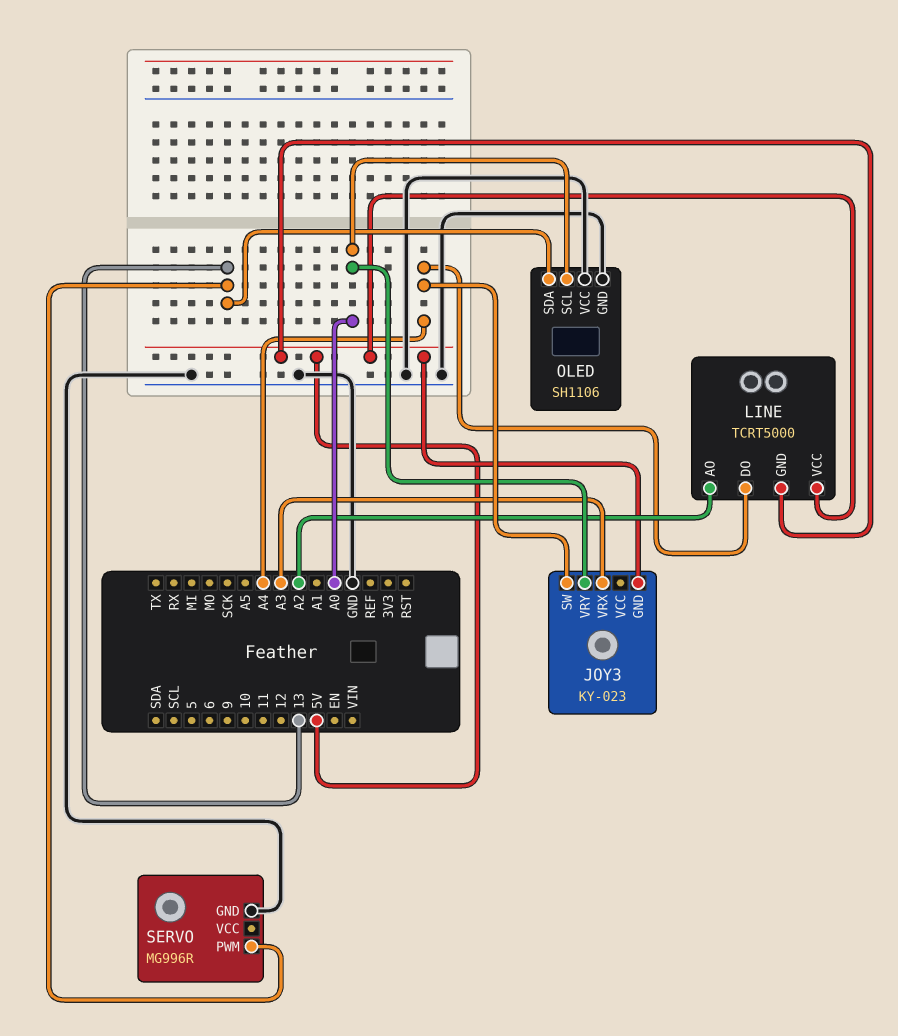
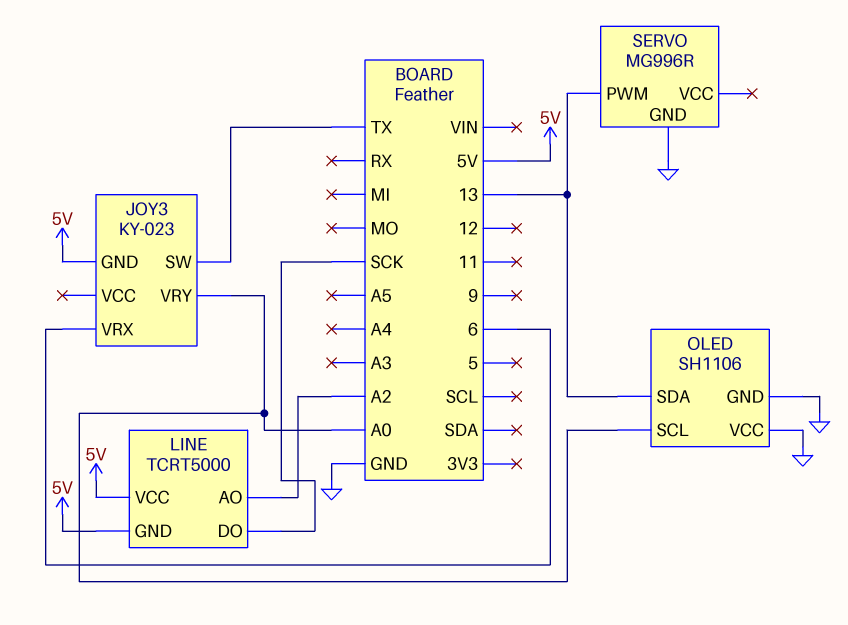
JOY3 pin SW: A4 -> TX
JOY3 pin VRX: A3 -> 6
LINE pin DO: A4 -> SCK

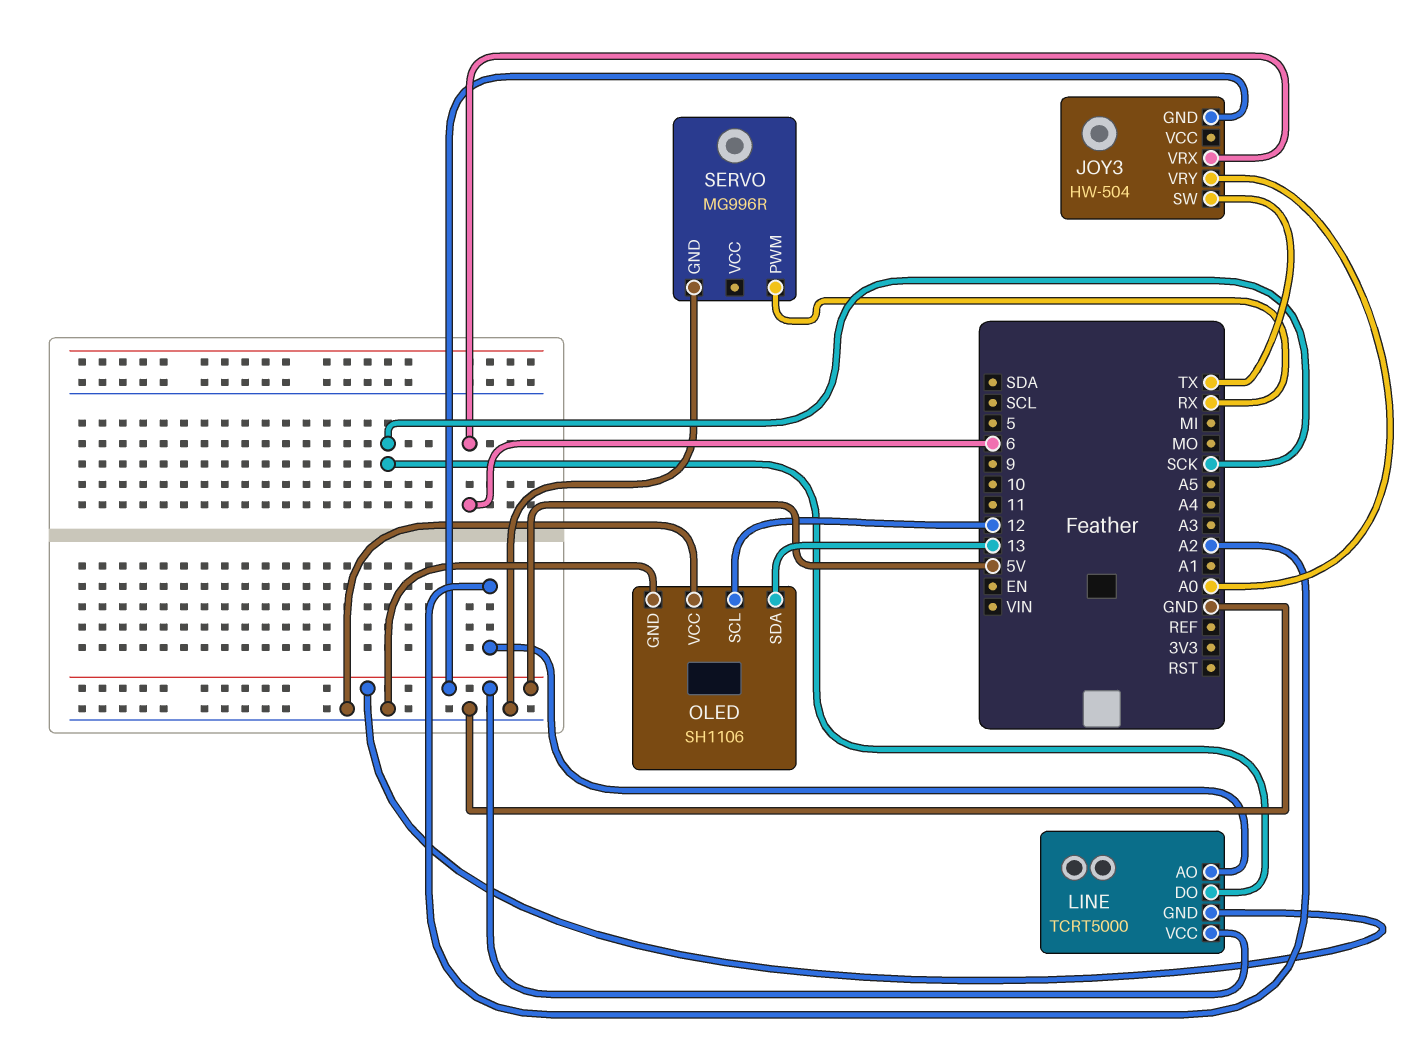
JOY3: KY-023 -> HW-504
OLED pin SCL: A0 -> 12
SERVO pin PWM: 13 -> RX

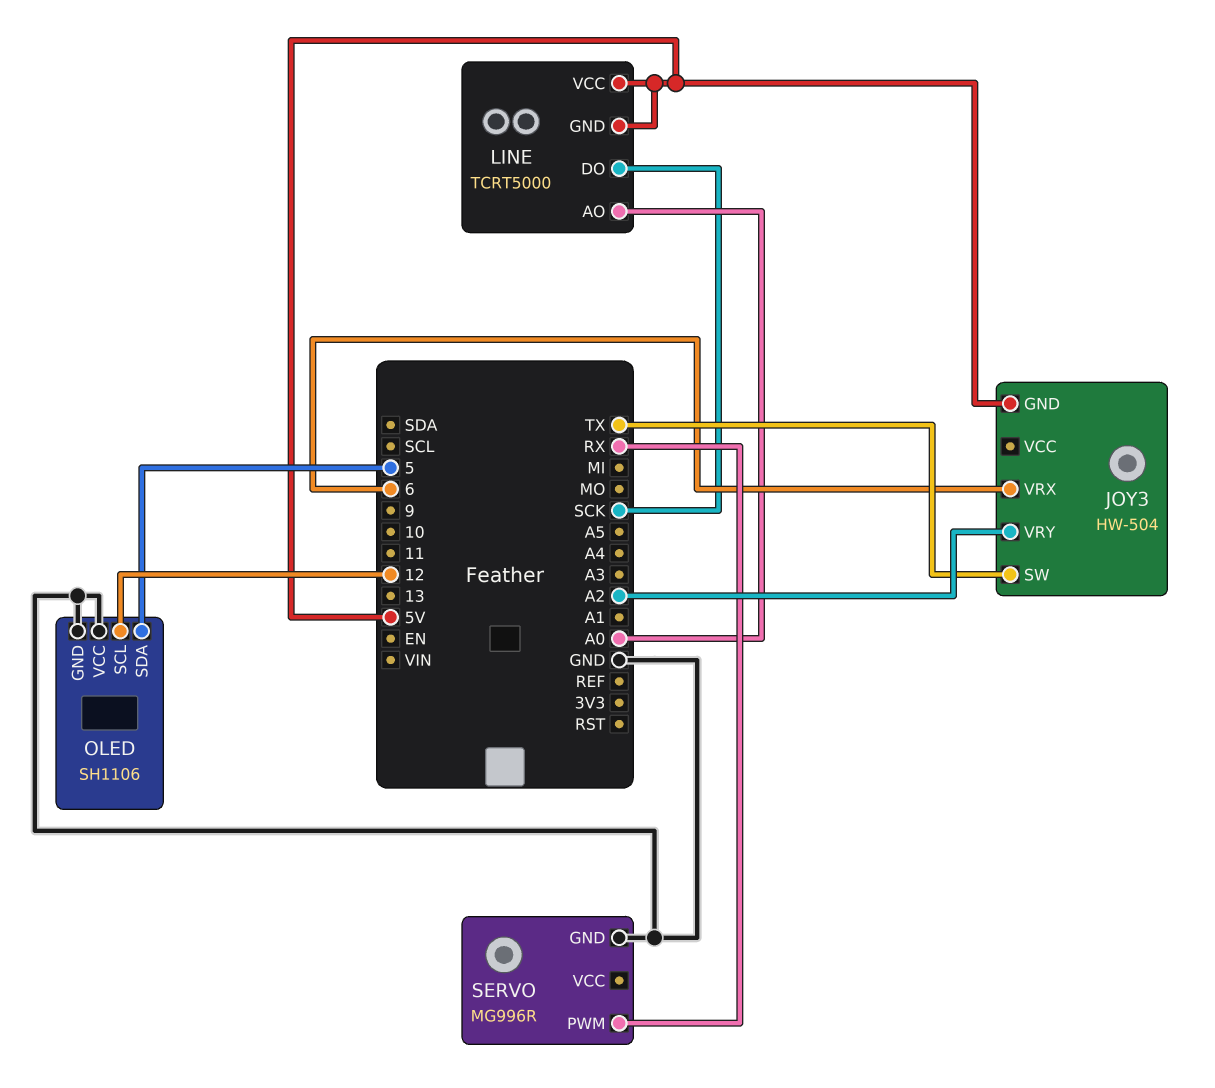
JOY3 pin VRY: A0 -> A2
LINE pin AO: A2 -> A0
OLED pin SDA: 13 -> 5

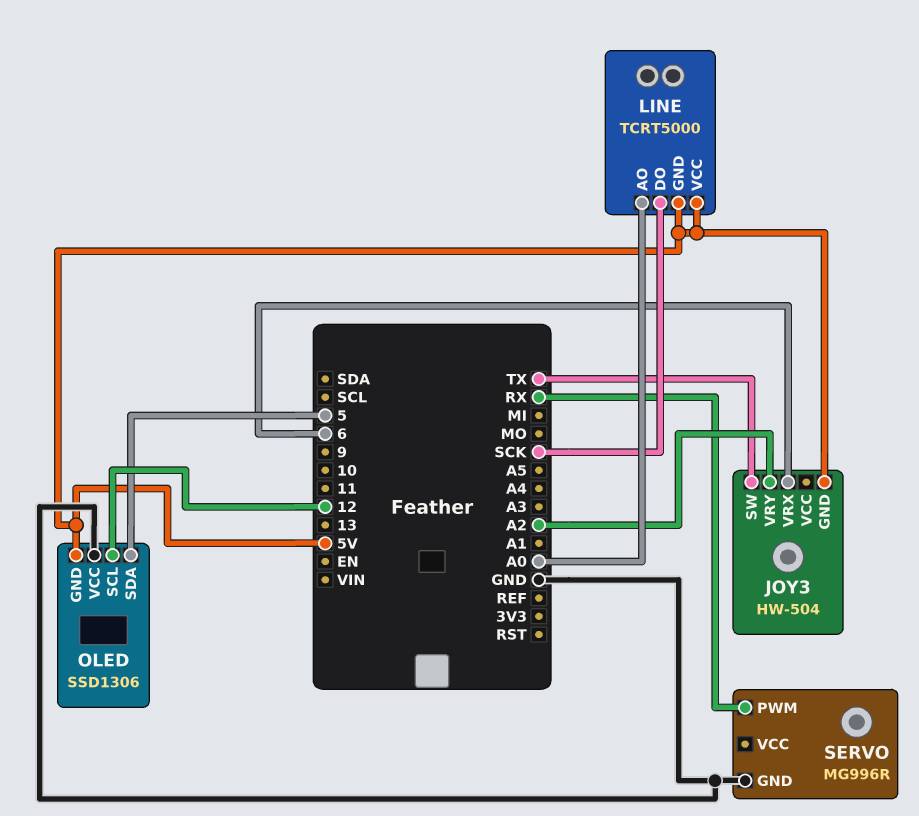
OLED: SH1106 -> SSD1306
OLED pin GND: GND -> 5V

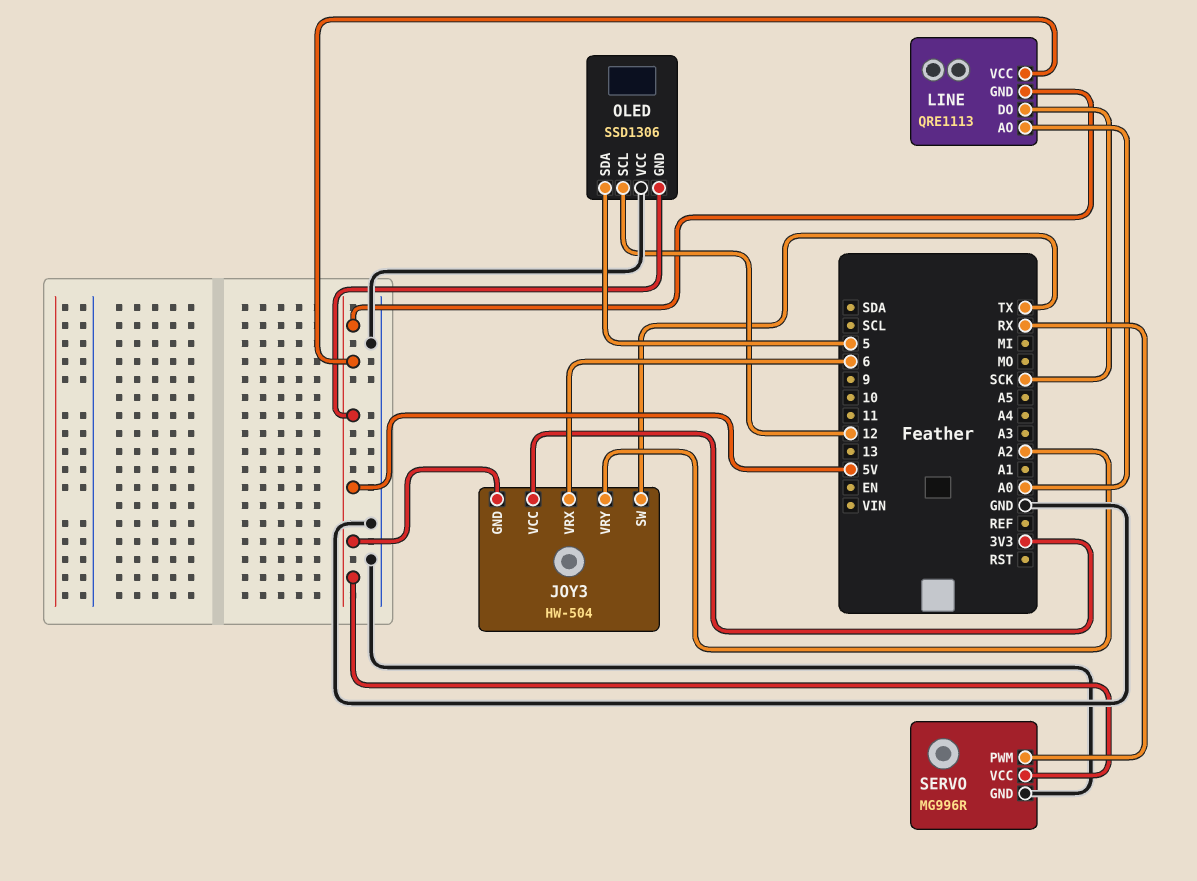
JOY3 pin VCC: none -> 3V3
LINE: TCRT5000 -> QRE1113
SERVO pin VCC: none -> 5V

